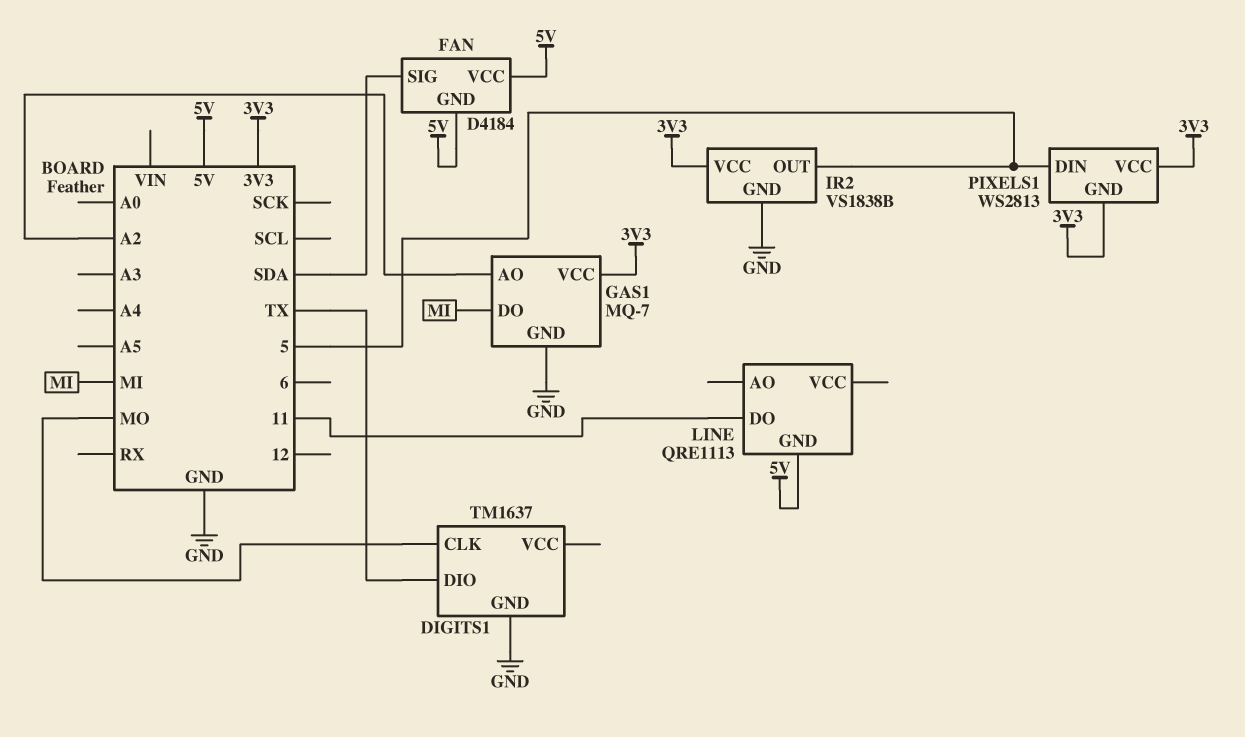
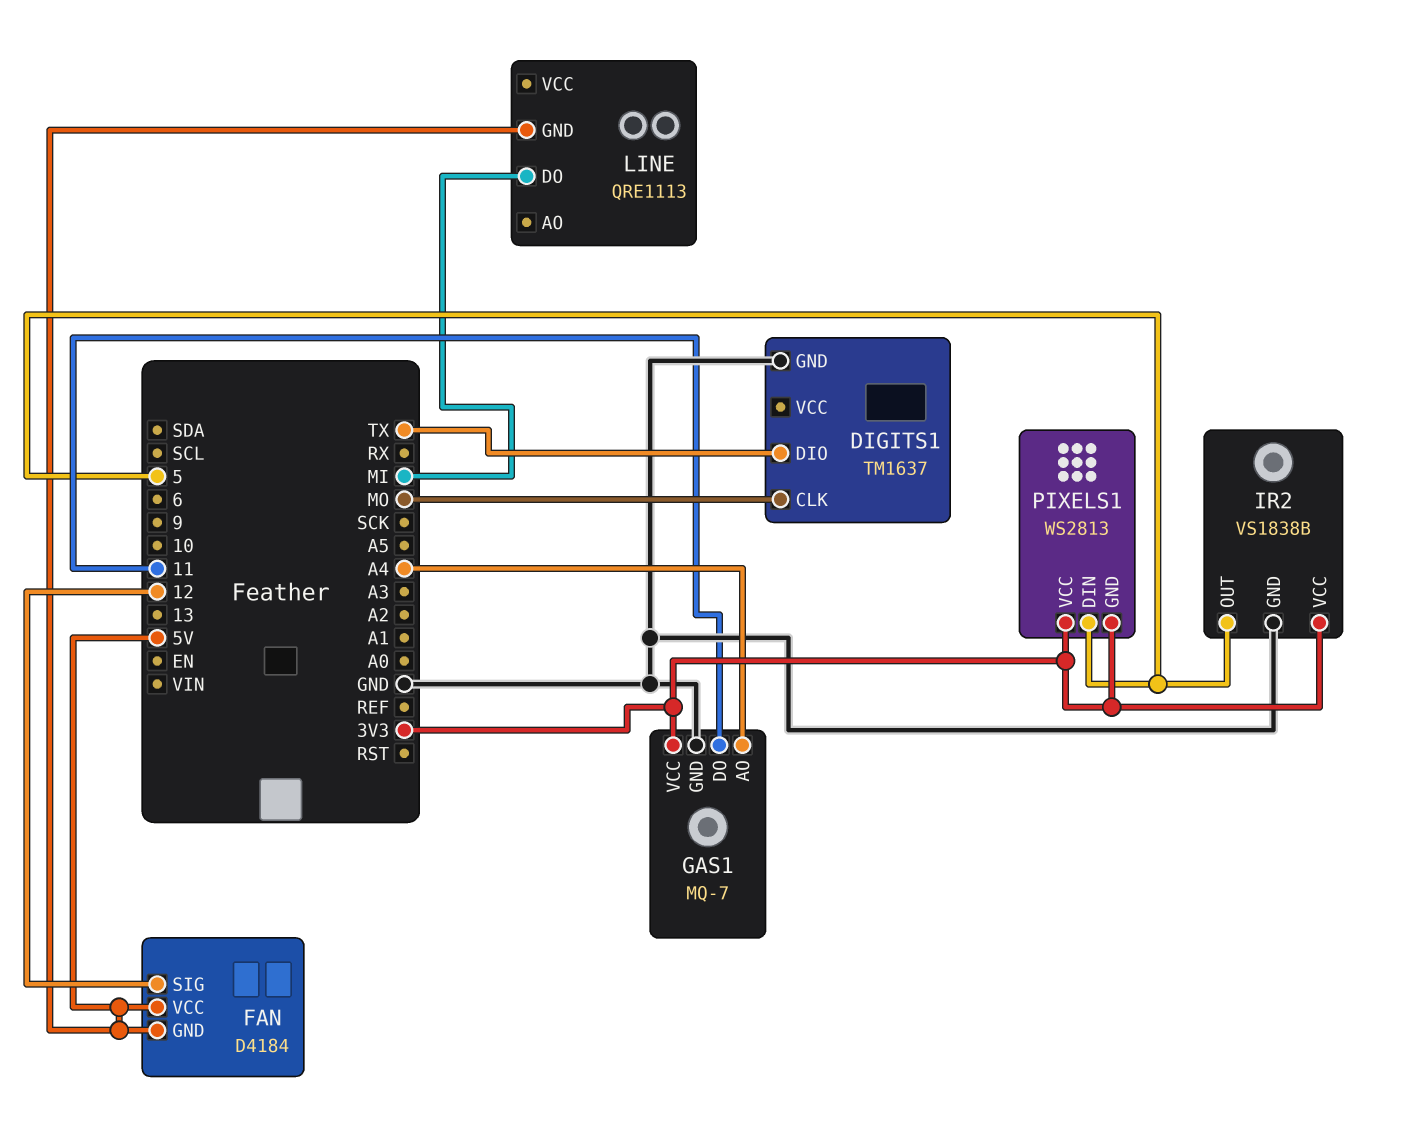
FAN pin SIG: SDA -> 12
GAS1 pin AO: A2 -> A4
GAS1 pin DO: MI -> 11
LINE pin DO: 11 -> MI

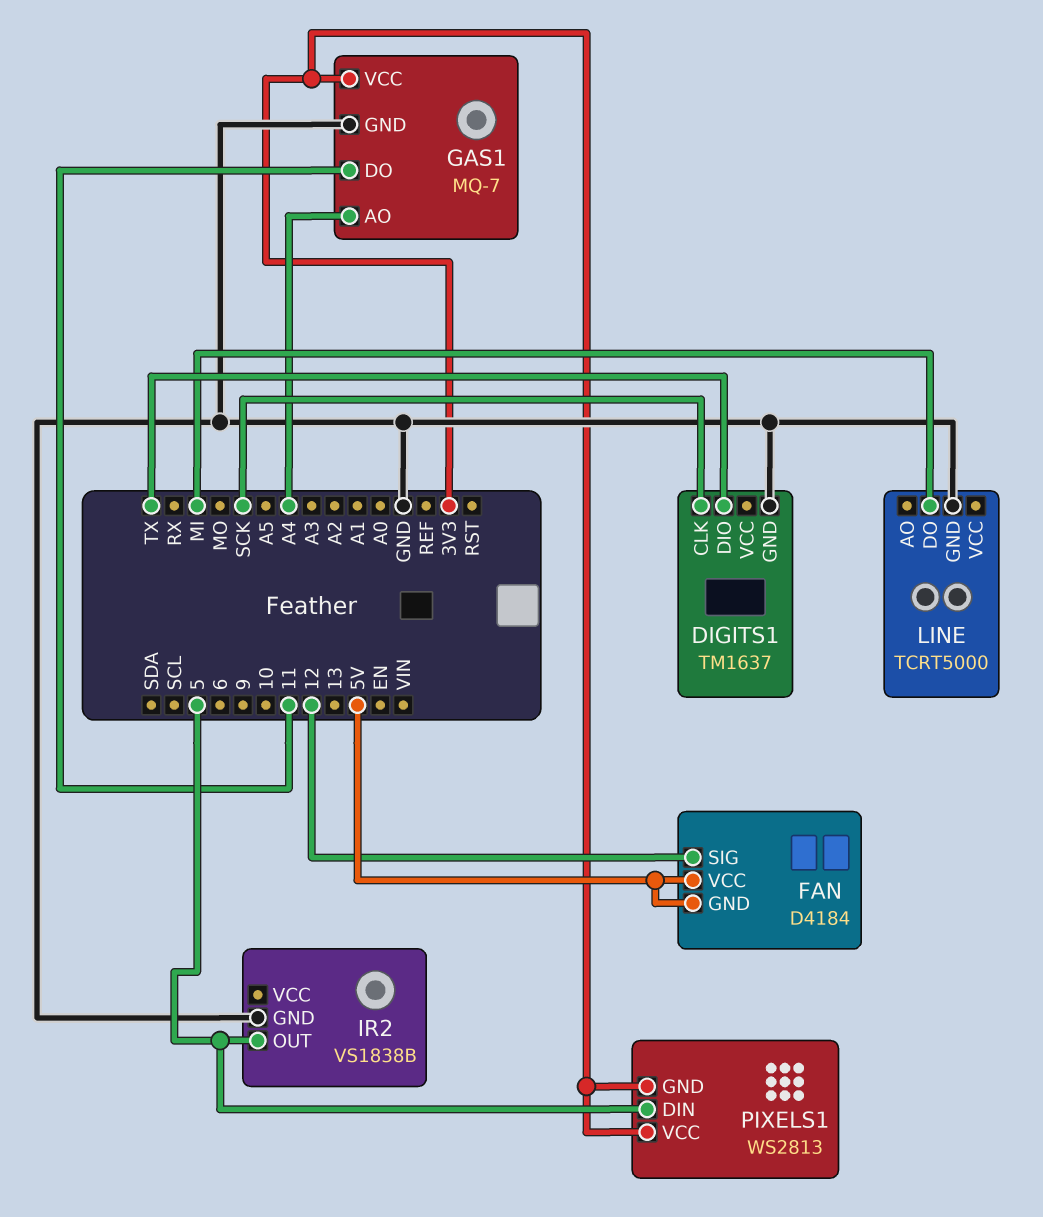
DIGITS1 pin CLK: MO -> SCK
IR2 pin VCC: 3V3 -> none
LINE: QRE1113 -> TCRT5000
LINE pin GND: 5V -> GND

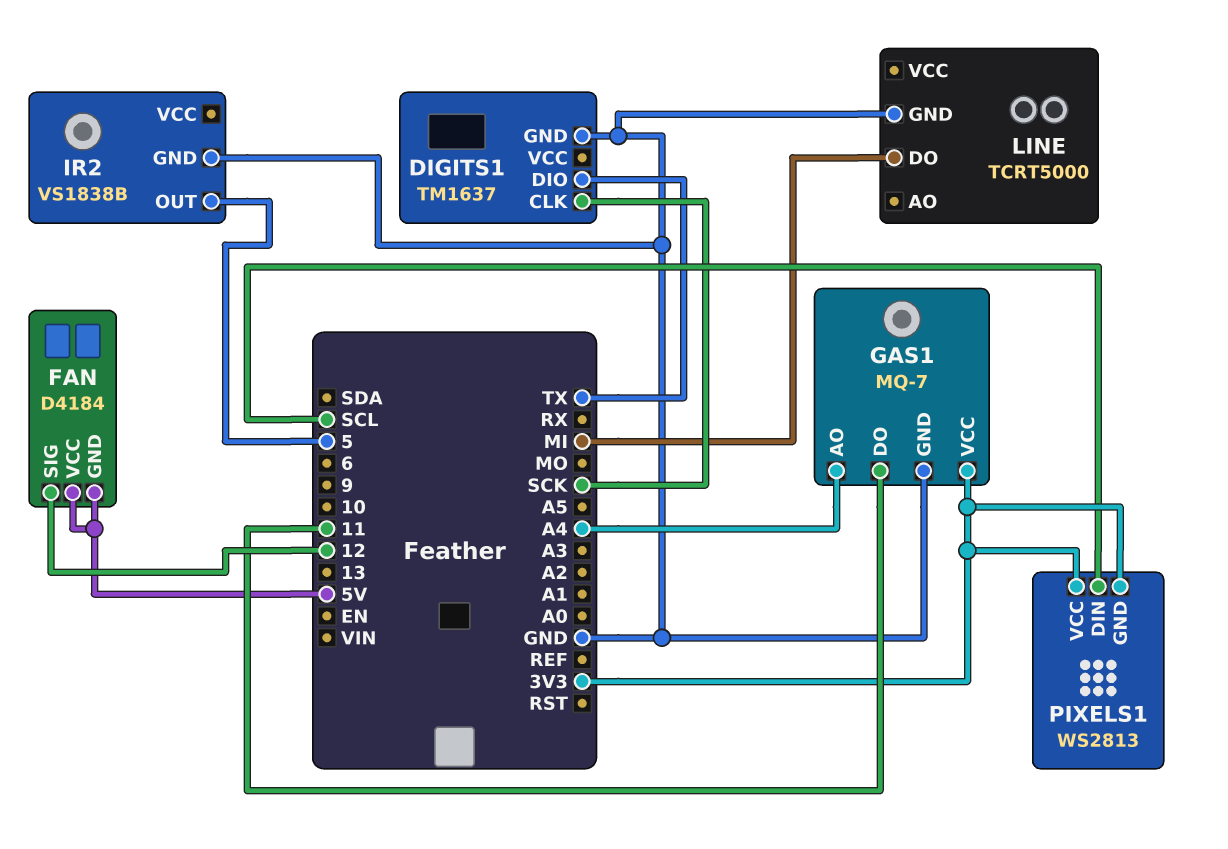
PIXELS1 pin DIN: 5 -> SCL

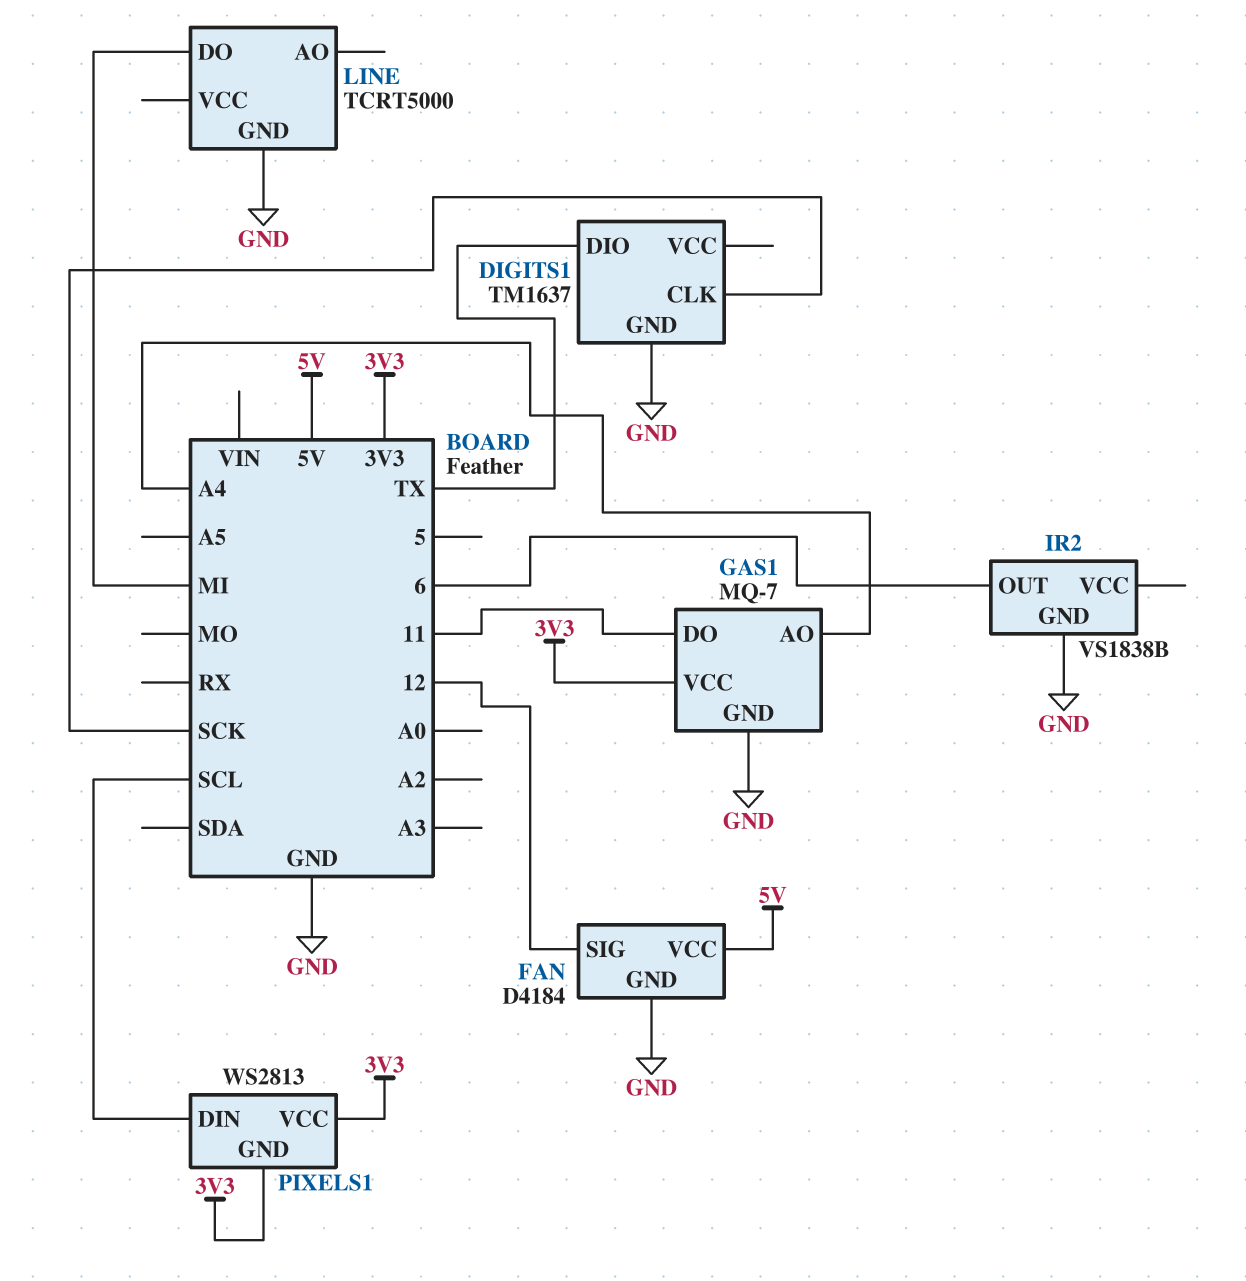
FAN pin GND: 5V -> GND
IR2 pin OUT: 5 -> 6

